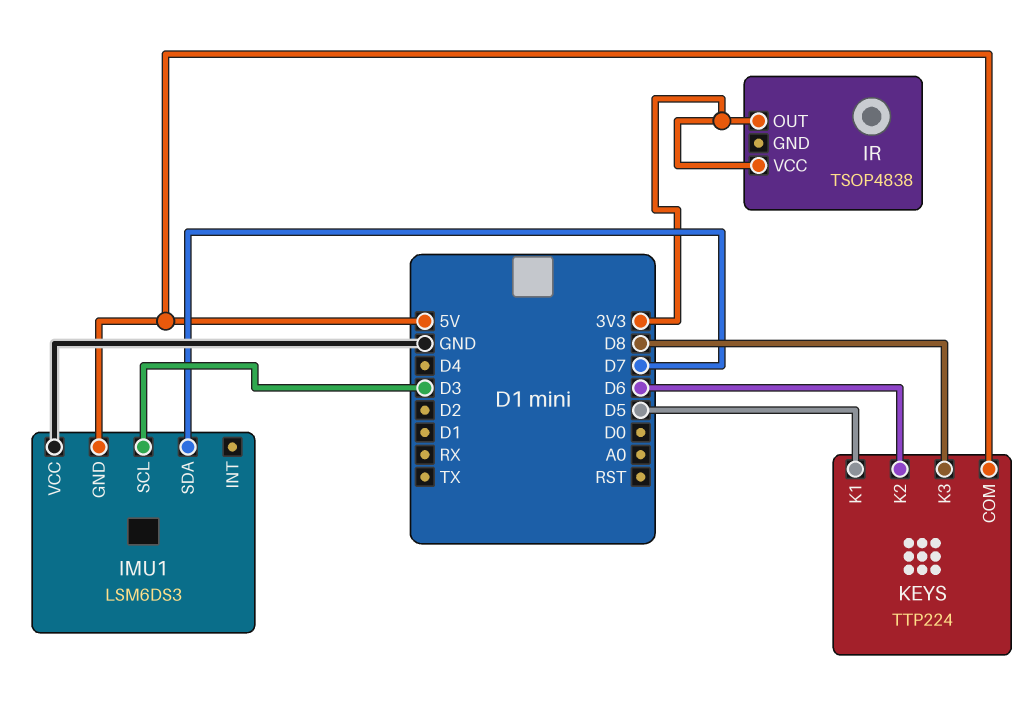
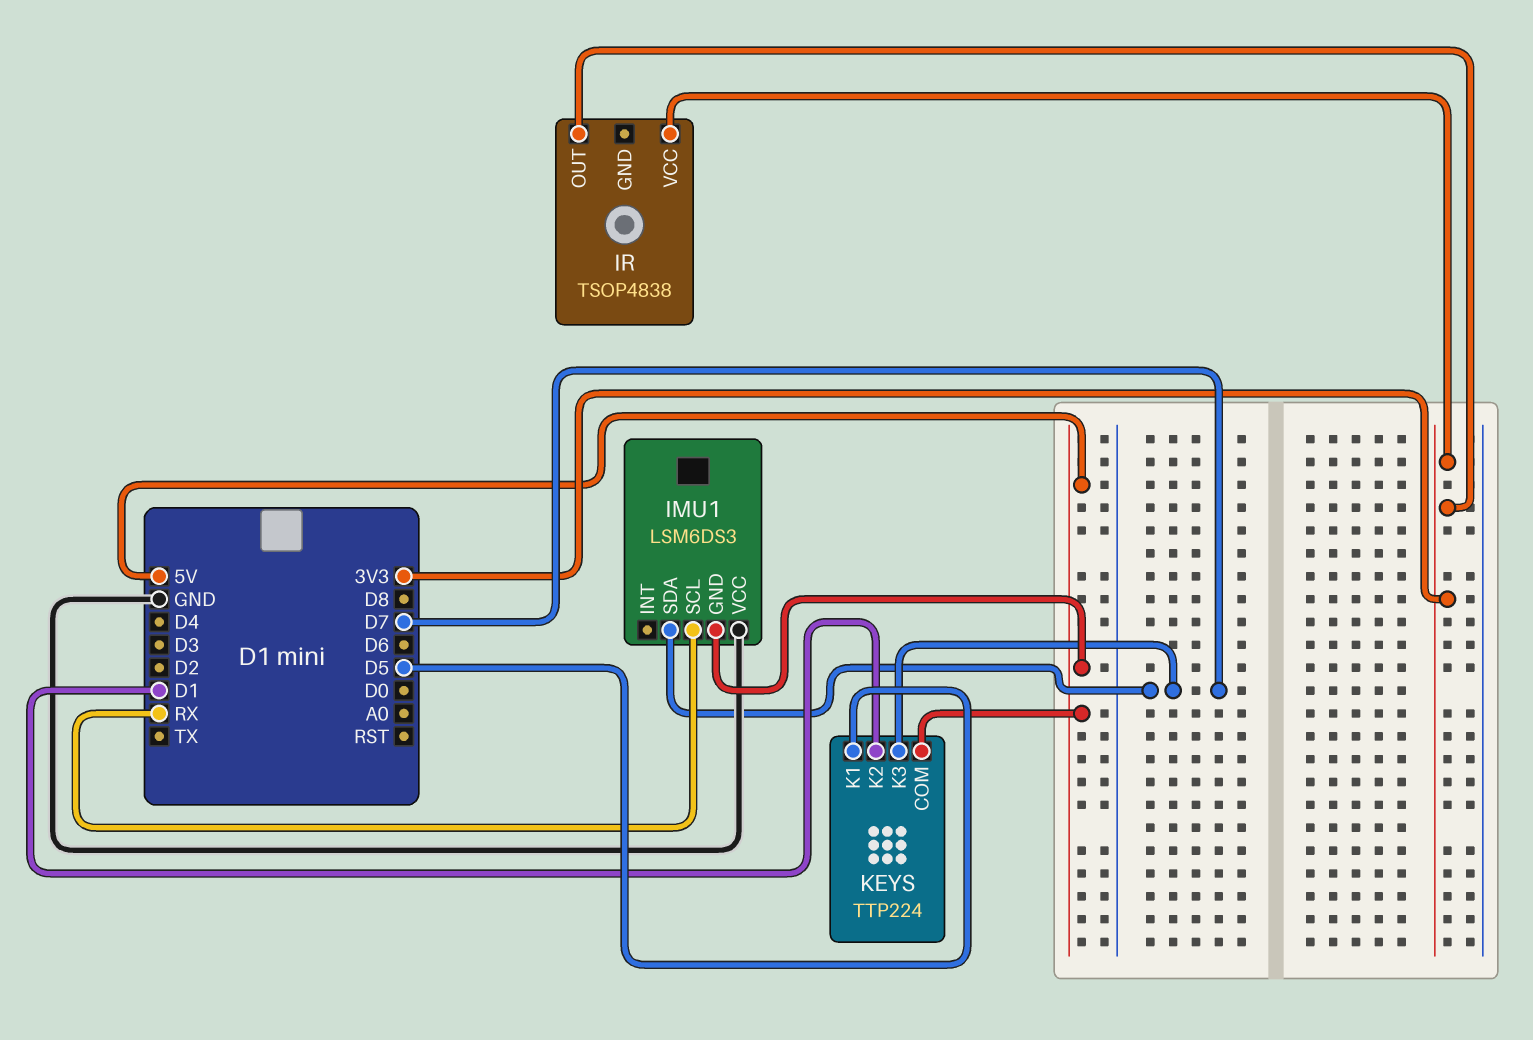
IMU1 pin SCL: D3 -> RX
KEYS pin K2: D6 -> D1
KEYS pin K3: D8 -> D7

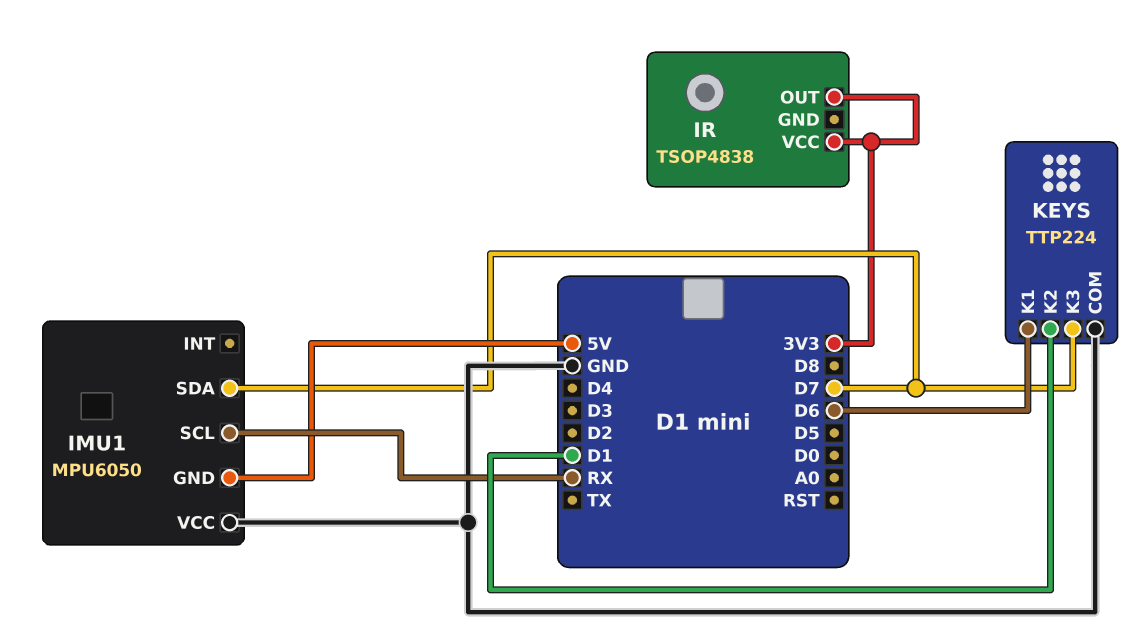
IMU1: LSM6DS3 -> MPU6050
KEYS pin COM: 5V -> GND
KEYS pin K1: D5 -> D6

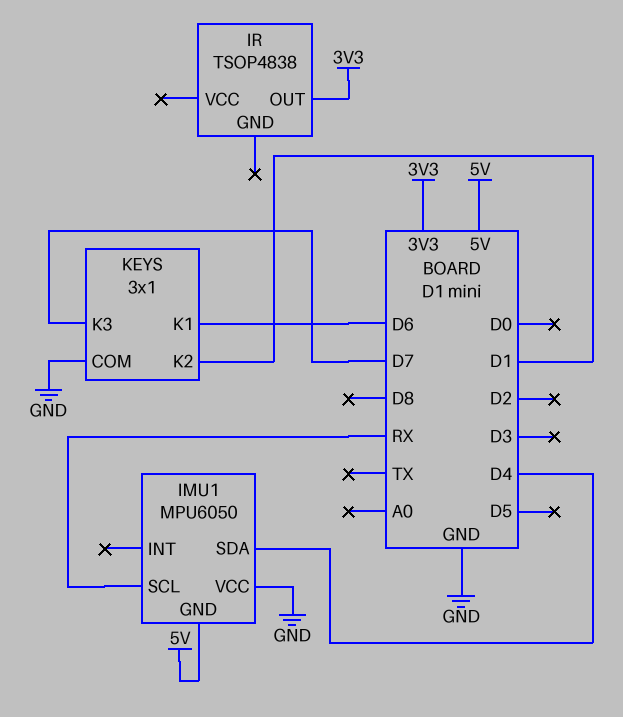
IMU1 pin SDA: D7 -> D4
IR pin VCC: 3V3 -> none
KEYS: TTP224 -> 3x1

